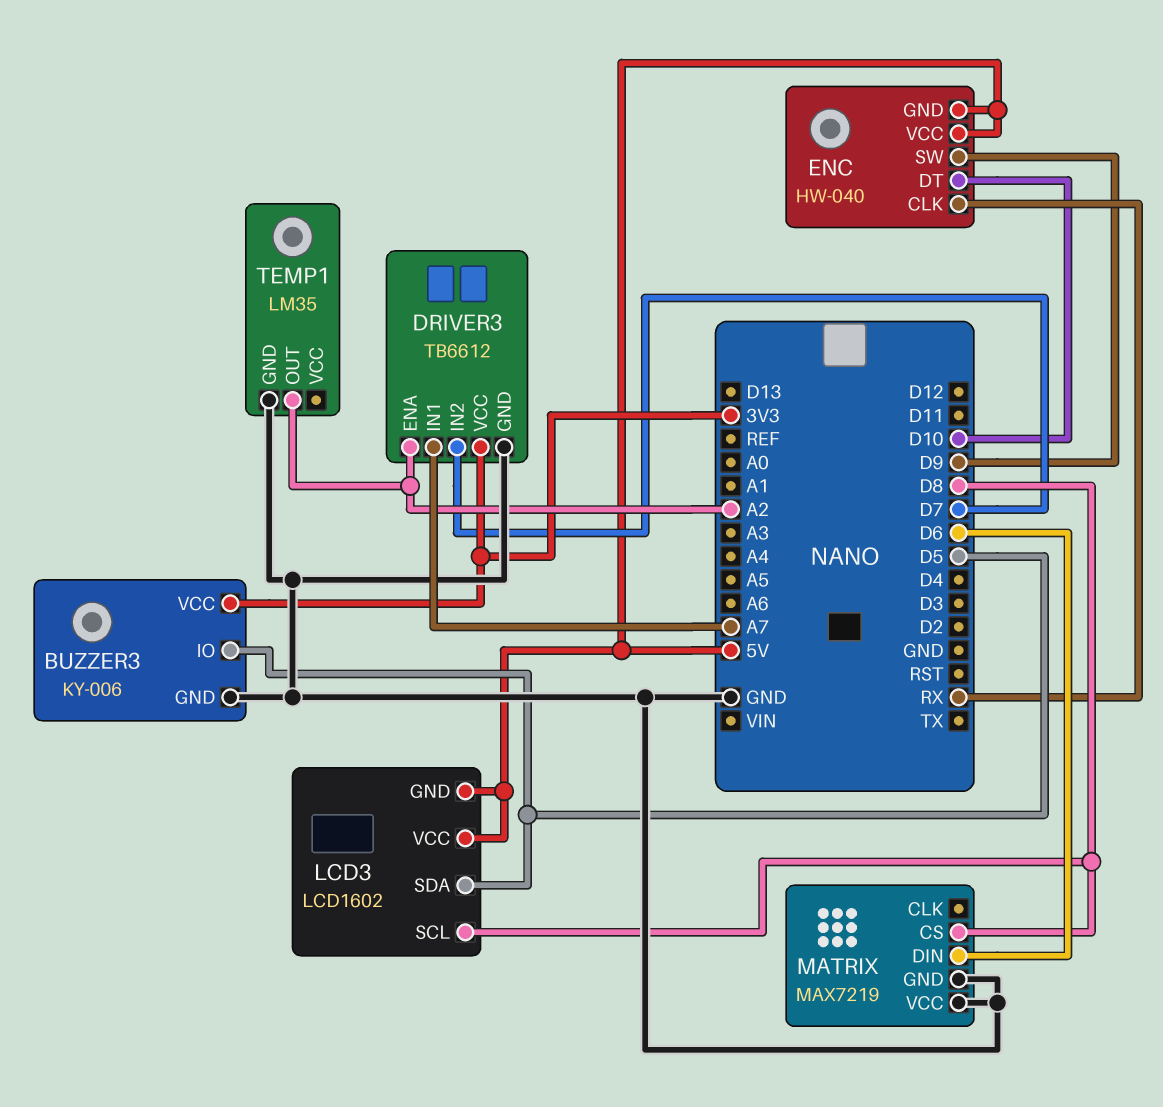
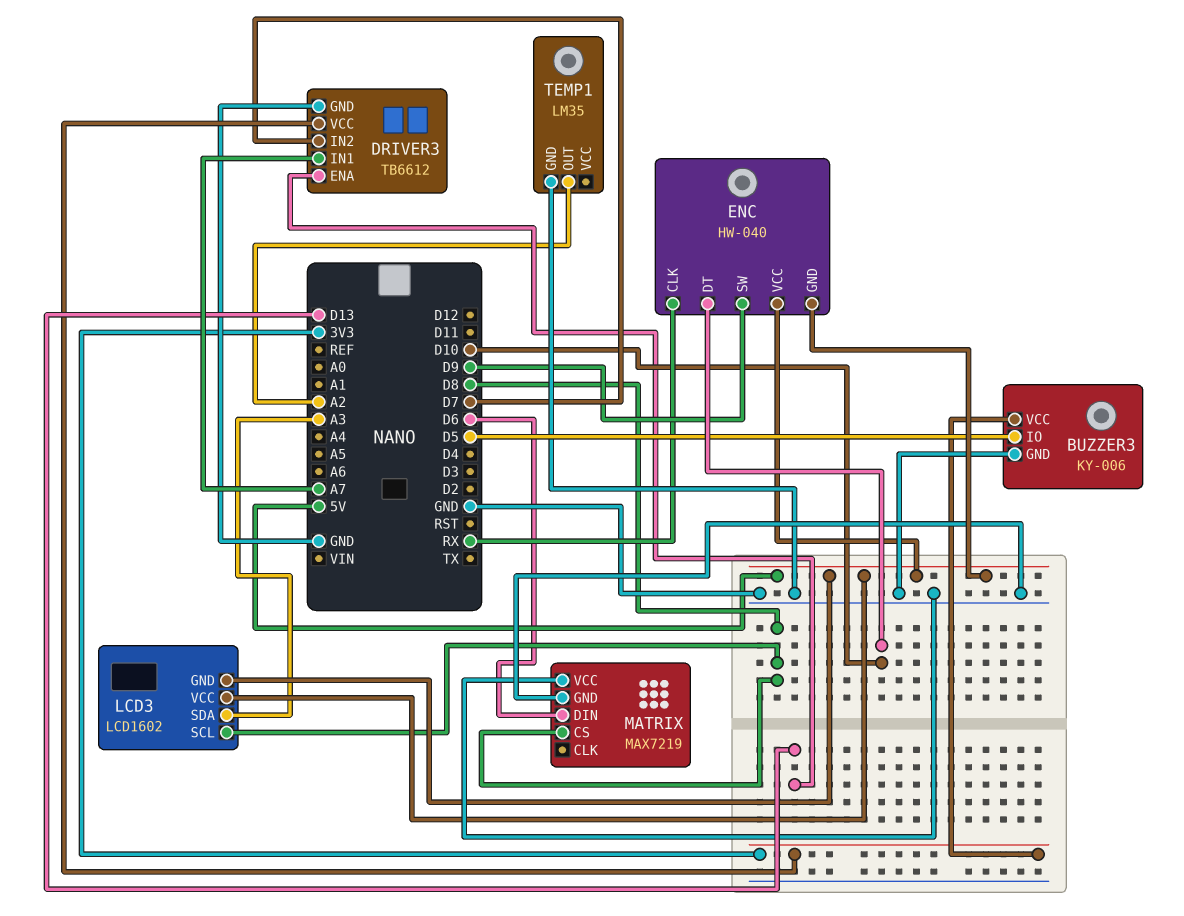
DRIVER3 pin ENA: A2 -> D13
LCD3 pin SDA: D5 -> A3

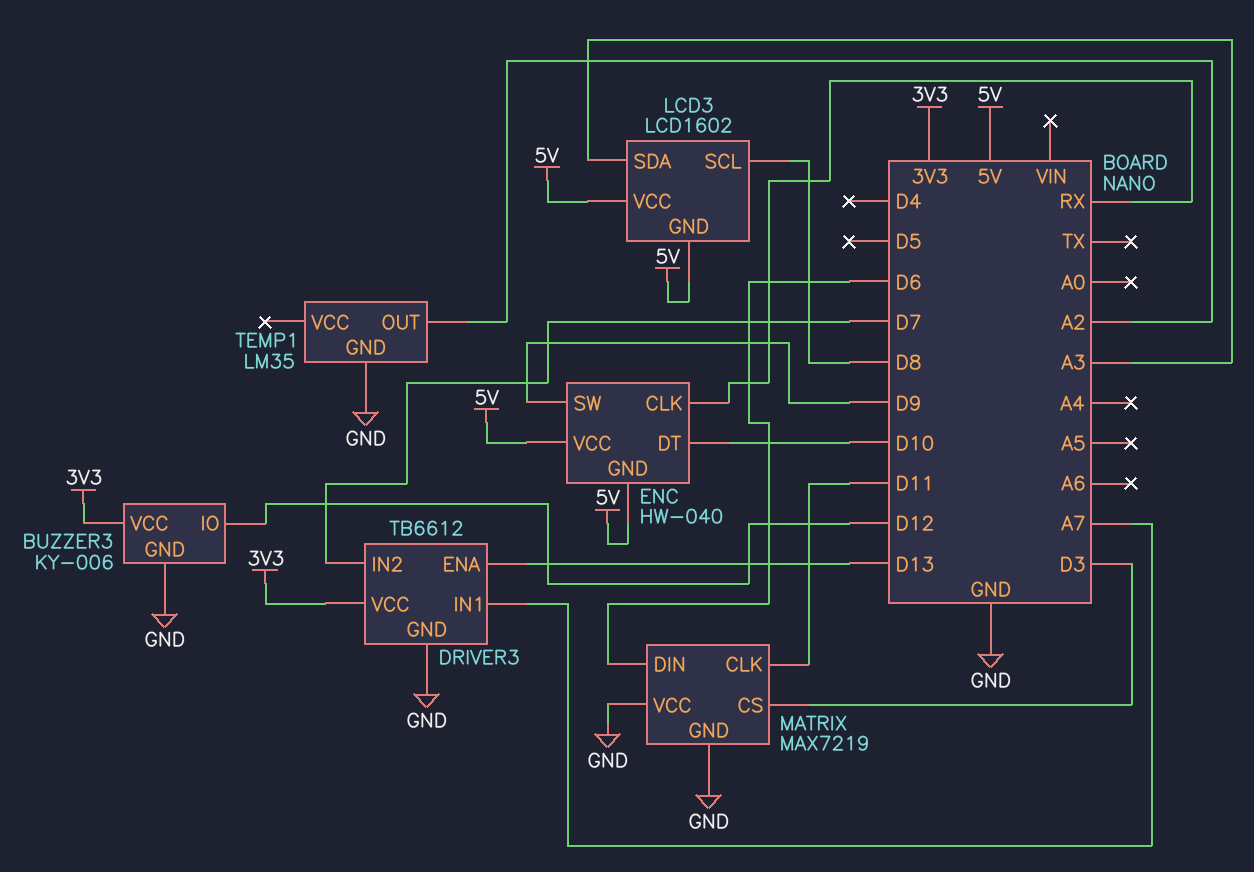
BUZZER3 pin IO: D5 -> D12
MATRIX pin CLK: none -> D11
MATRIX pin CS: D8 -> D3

